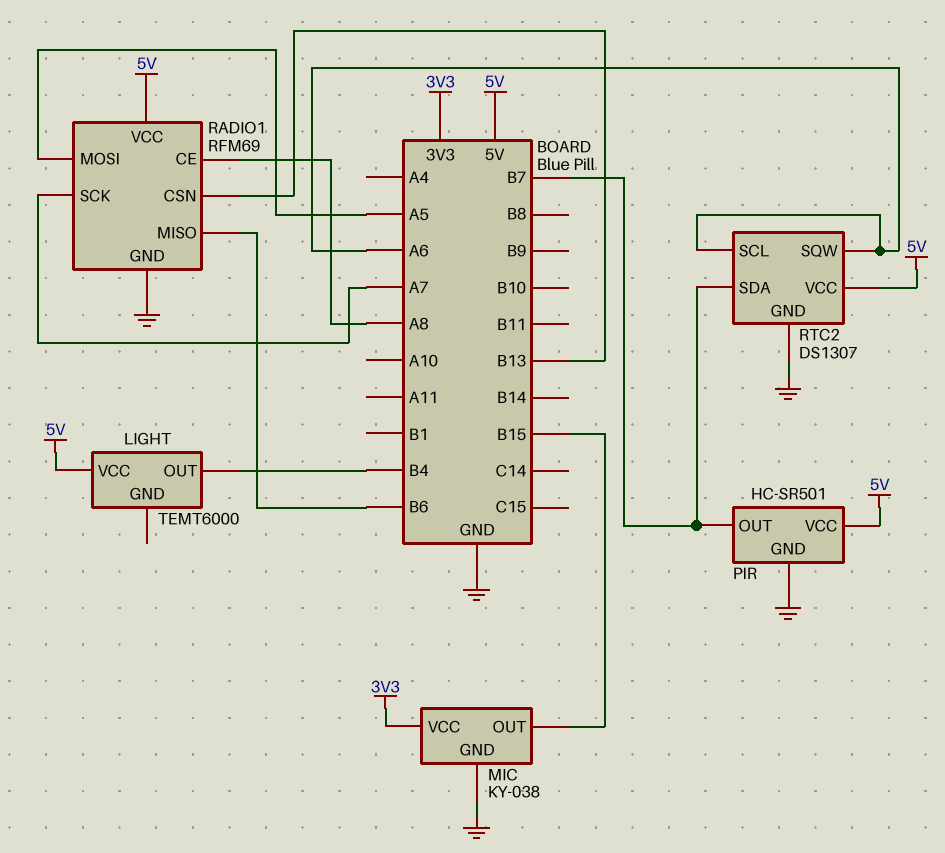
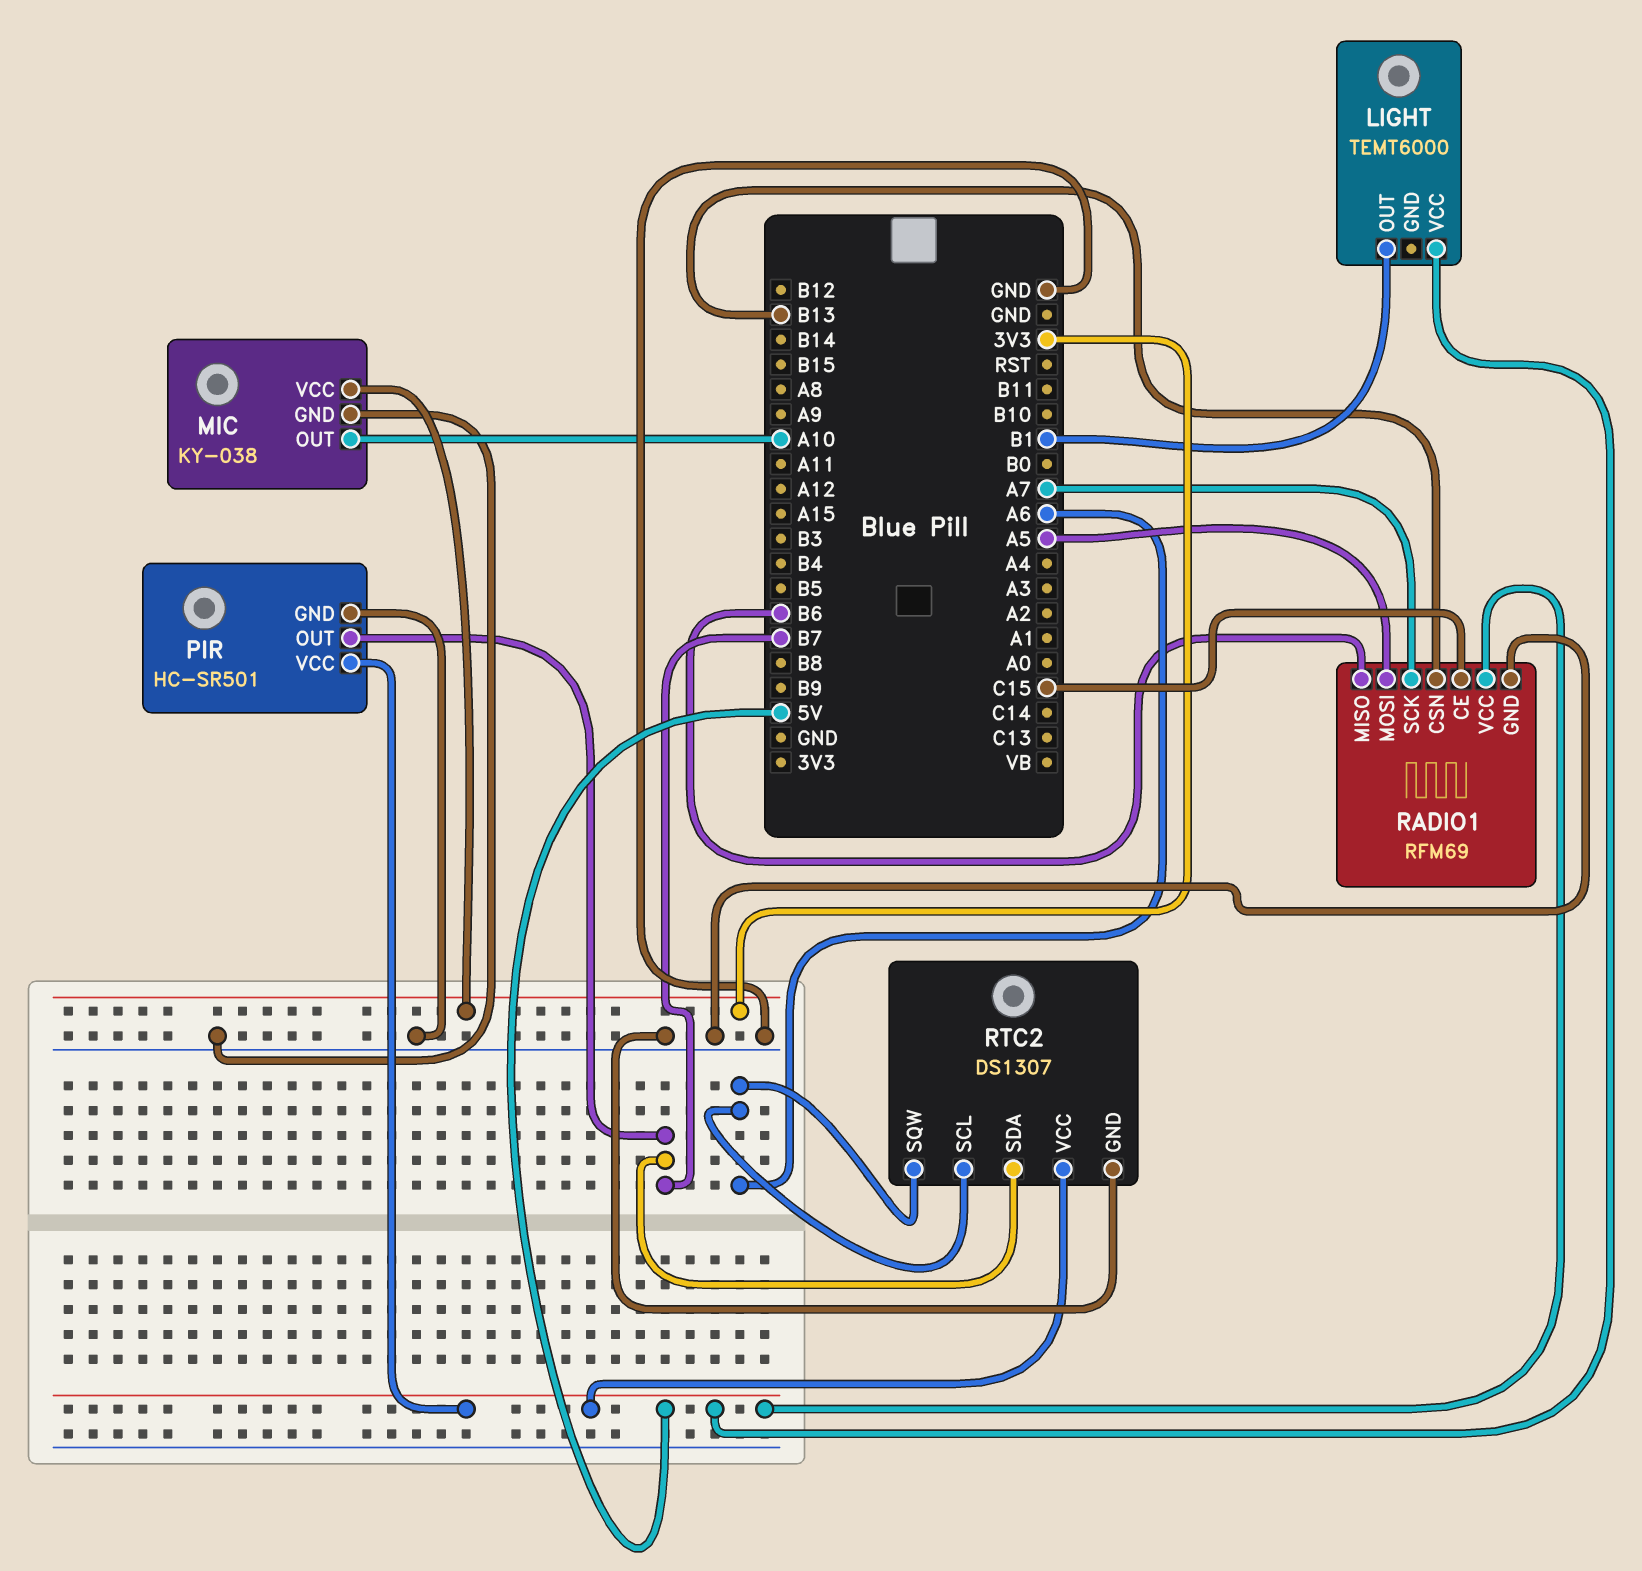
LIGHT pin OUT: B4 -> B1
MIC pin OUT: B15 -> A10
RADIO1 pin CE: A8 -> C15

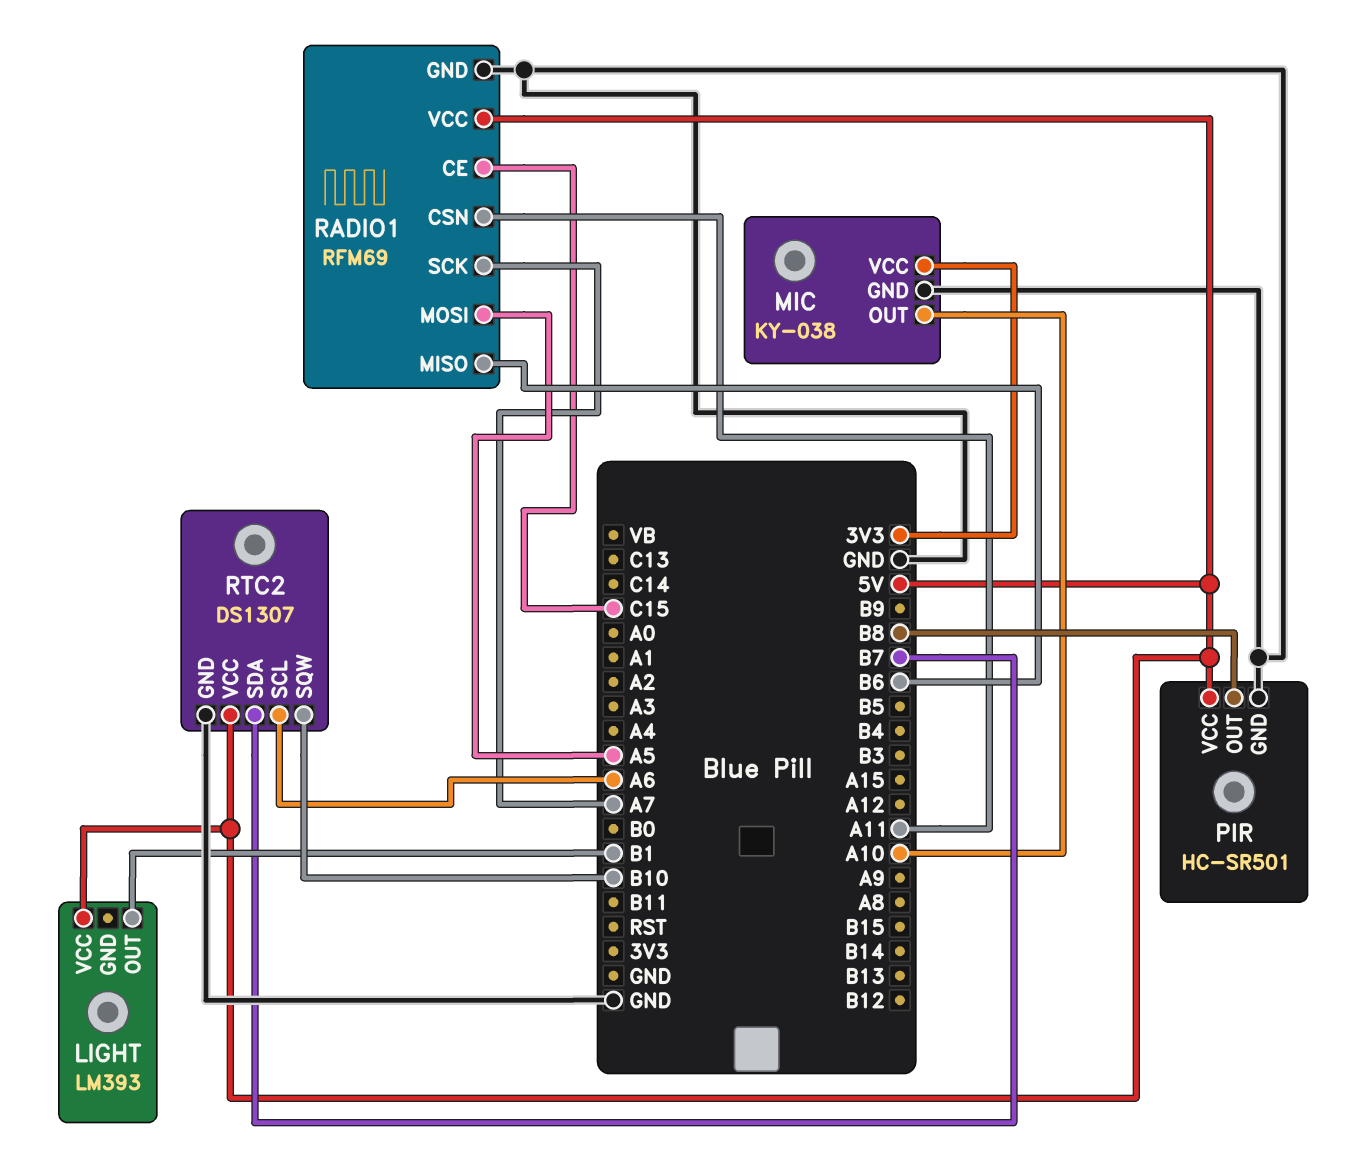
LIGHT: TEMT6000 -> LM393
PIR pin OUT: B7 -> B8
RADIO1 pin CSN: B13 -> A11
RTC2 pin SQW: A6 -> B10

